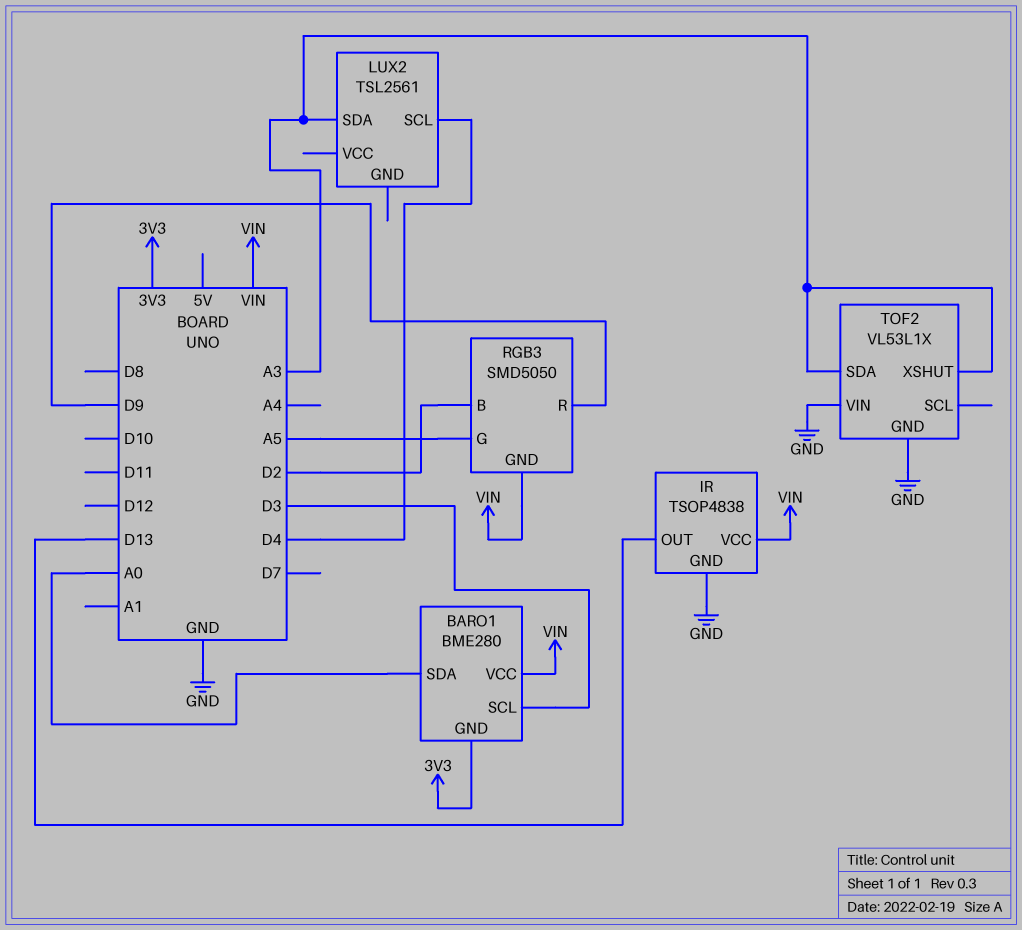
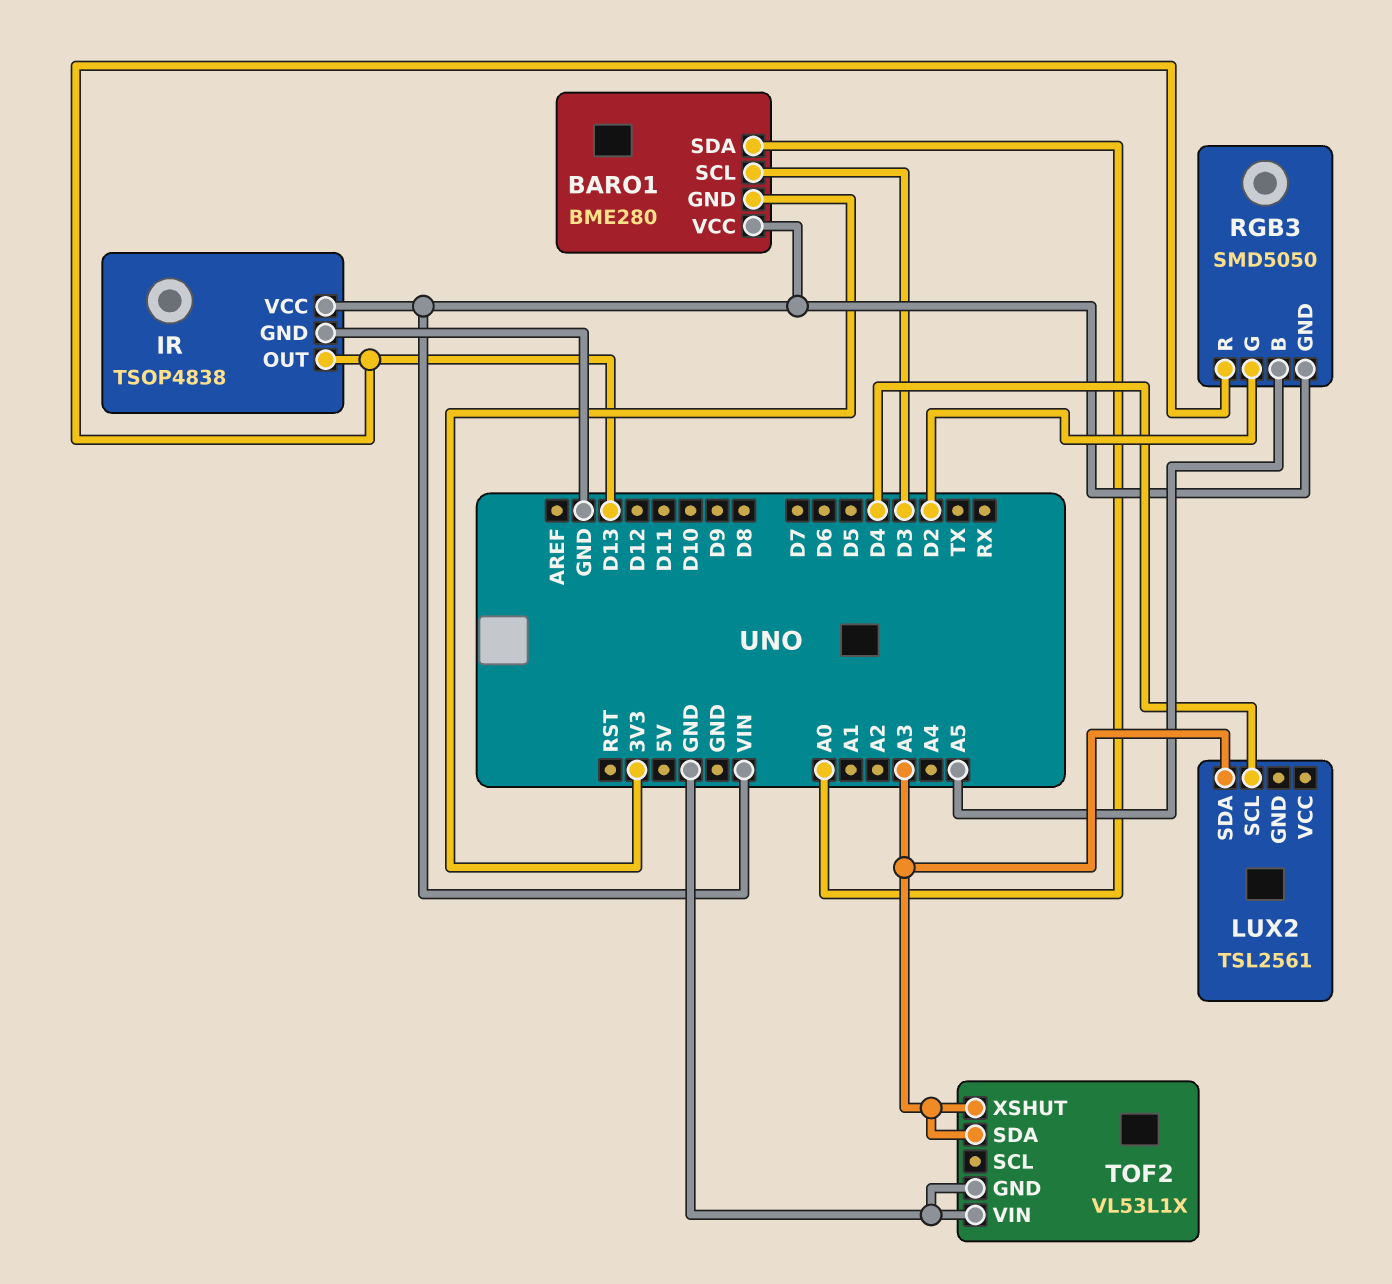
RGB3 pin B: D2 -> A5
RGB3 pin G: A5 -> D2
RGB3 pin R: D9 -> D13

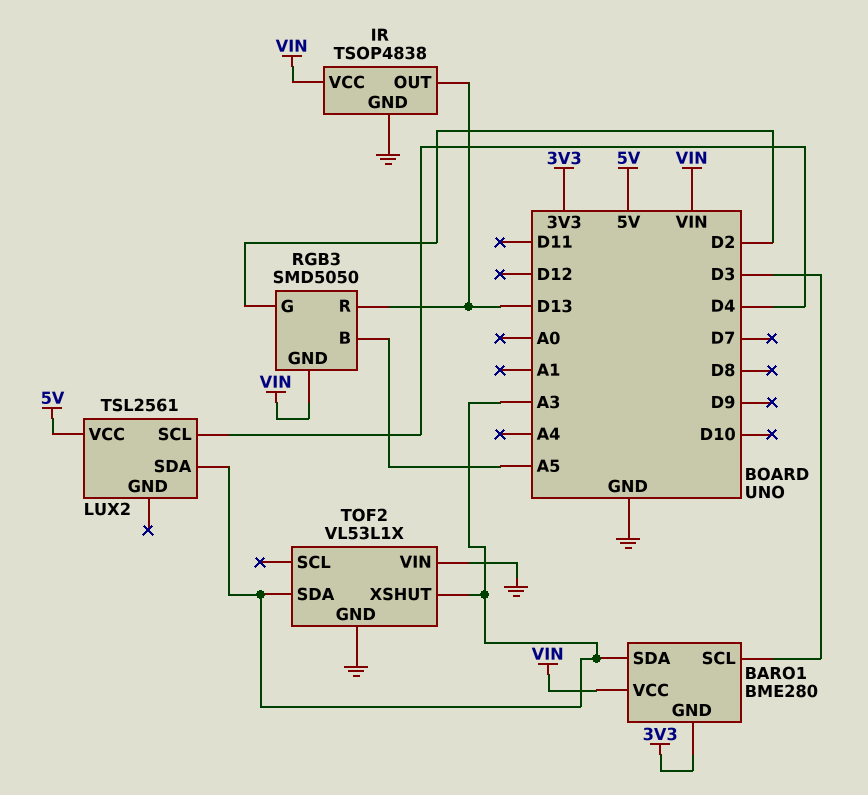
BARO1 pin SDA: A0 -> A3
LUX2 pin VCC: none -> 5V

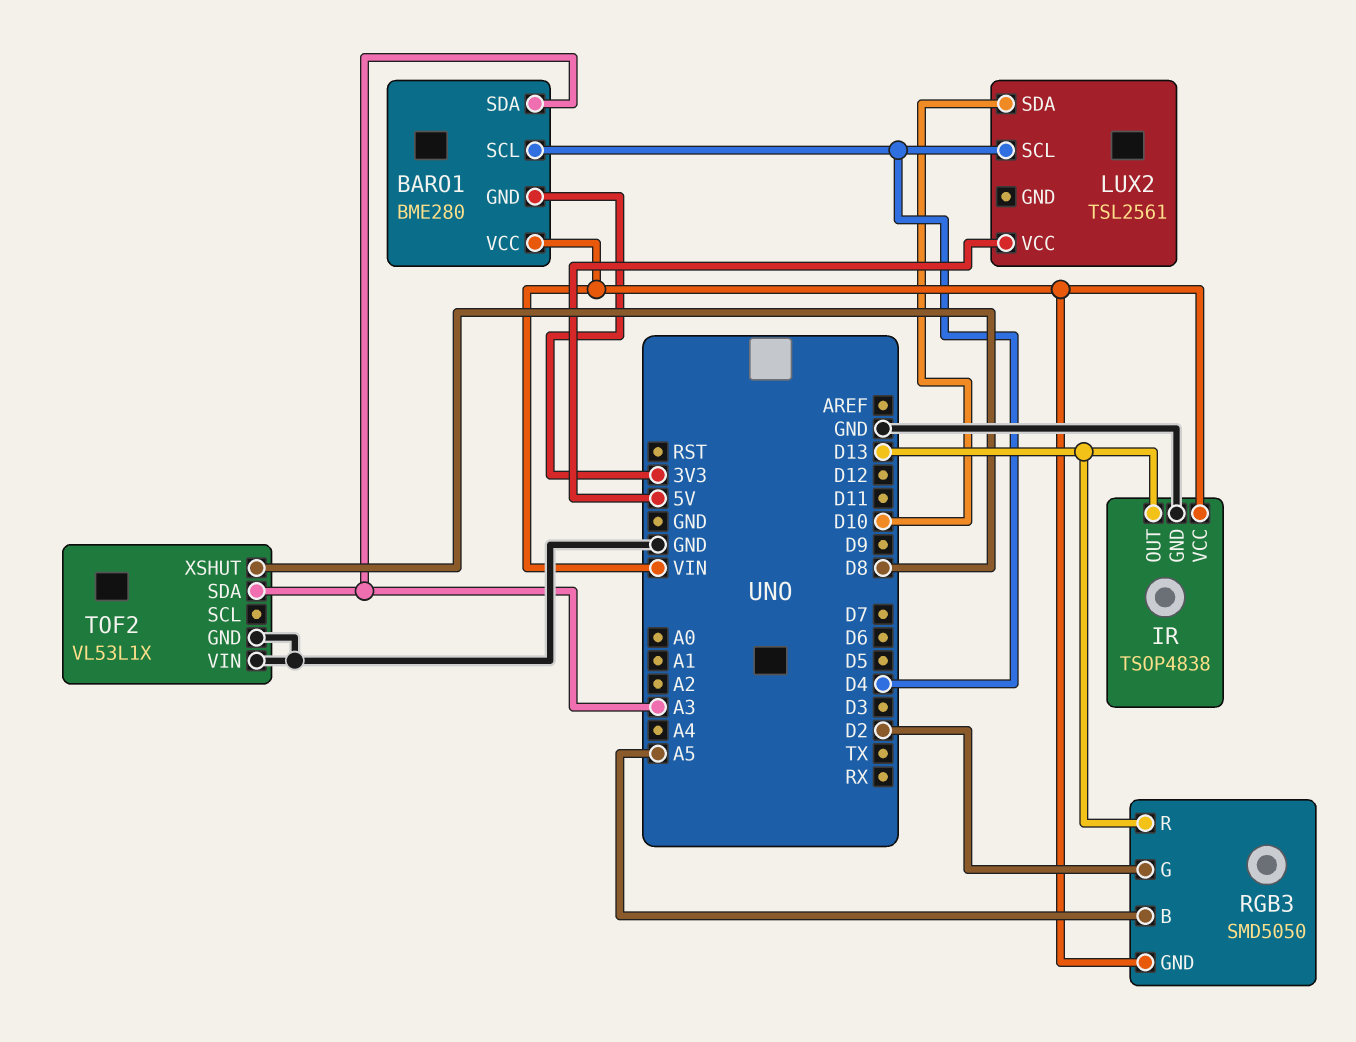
BARO1 pin SCL: D3 -> D4
LUX2 pin SDA: A3 -> D10
TOF2 pin XSHUT: A3 -> D8

